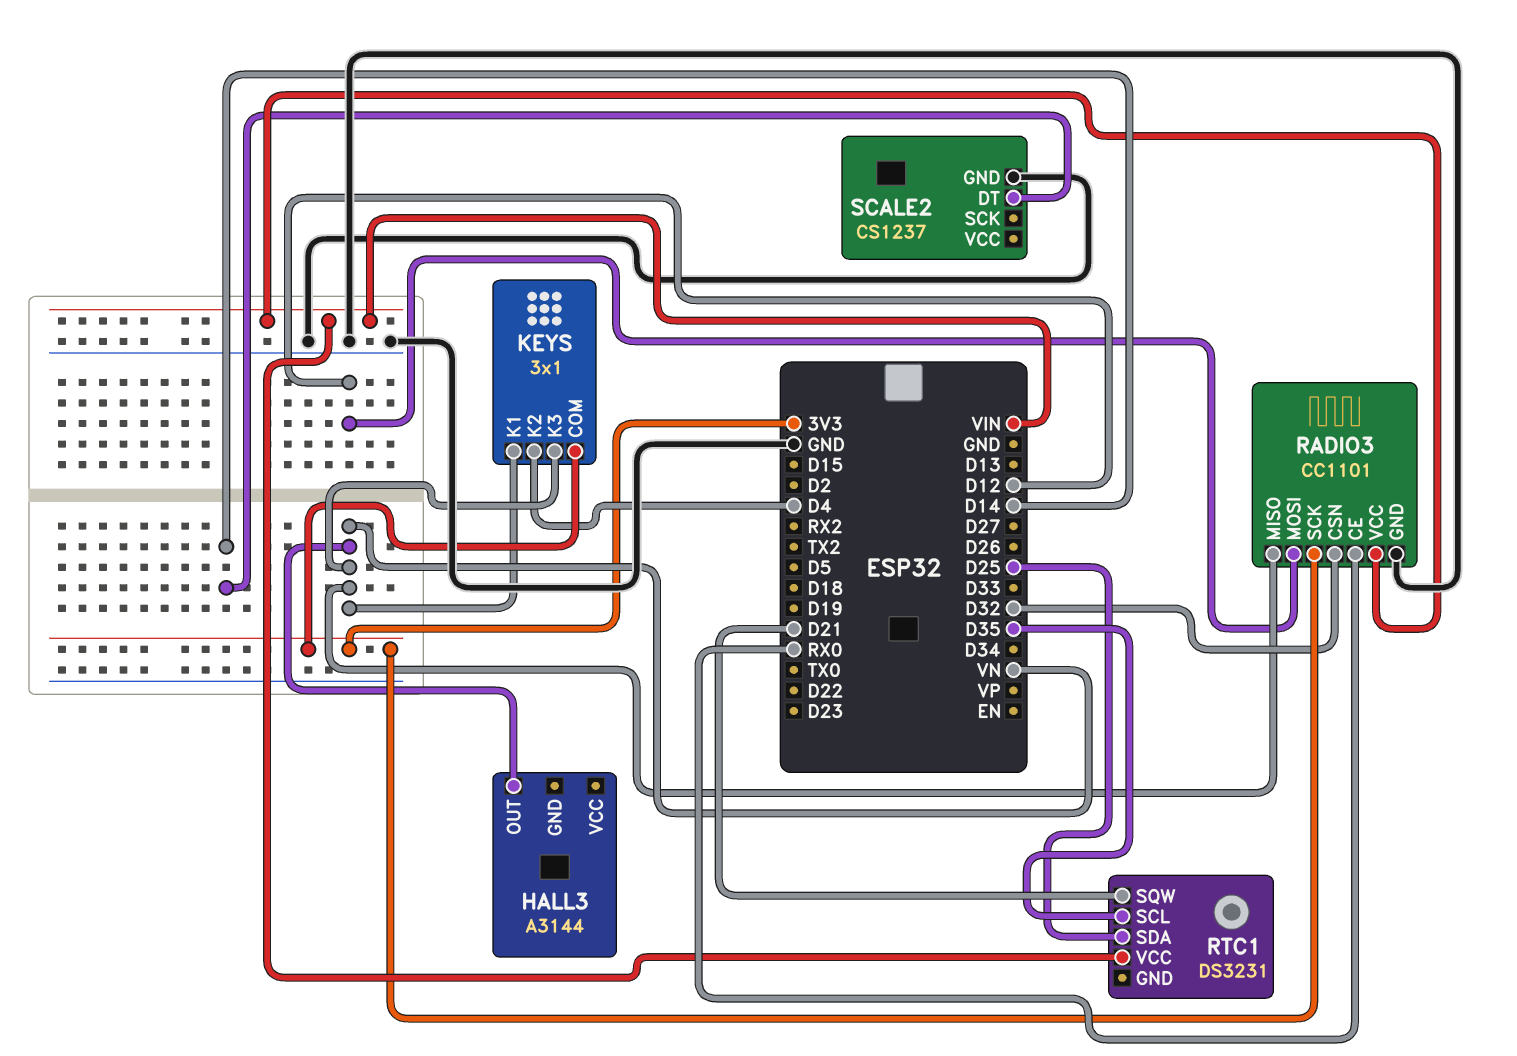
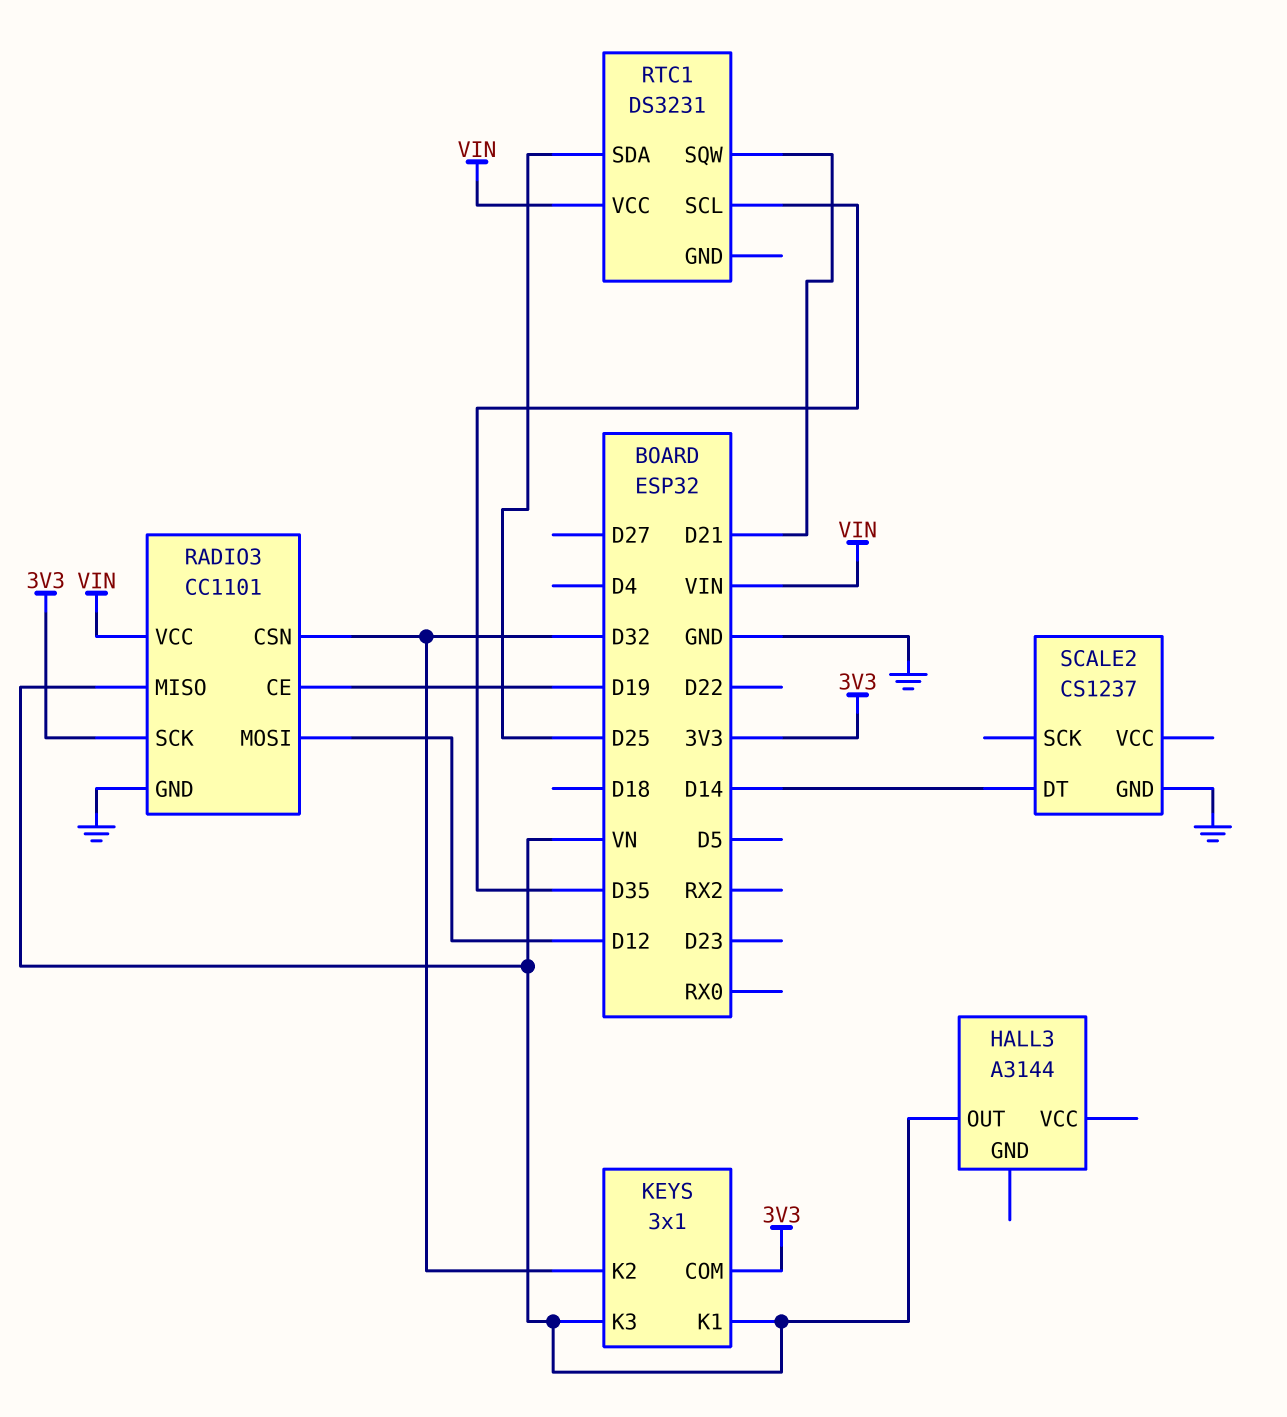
KEYS pin K2: D4 -> D32
RADIO3 pin CE: RX0 -> D19

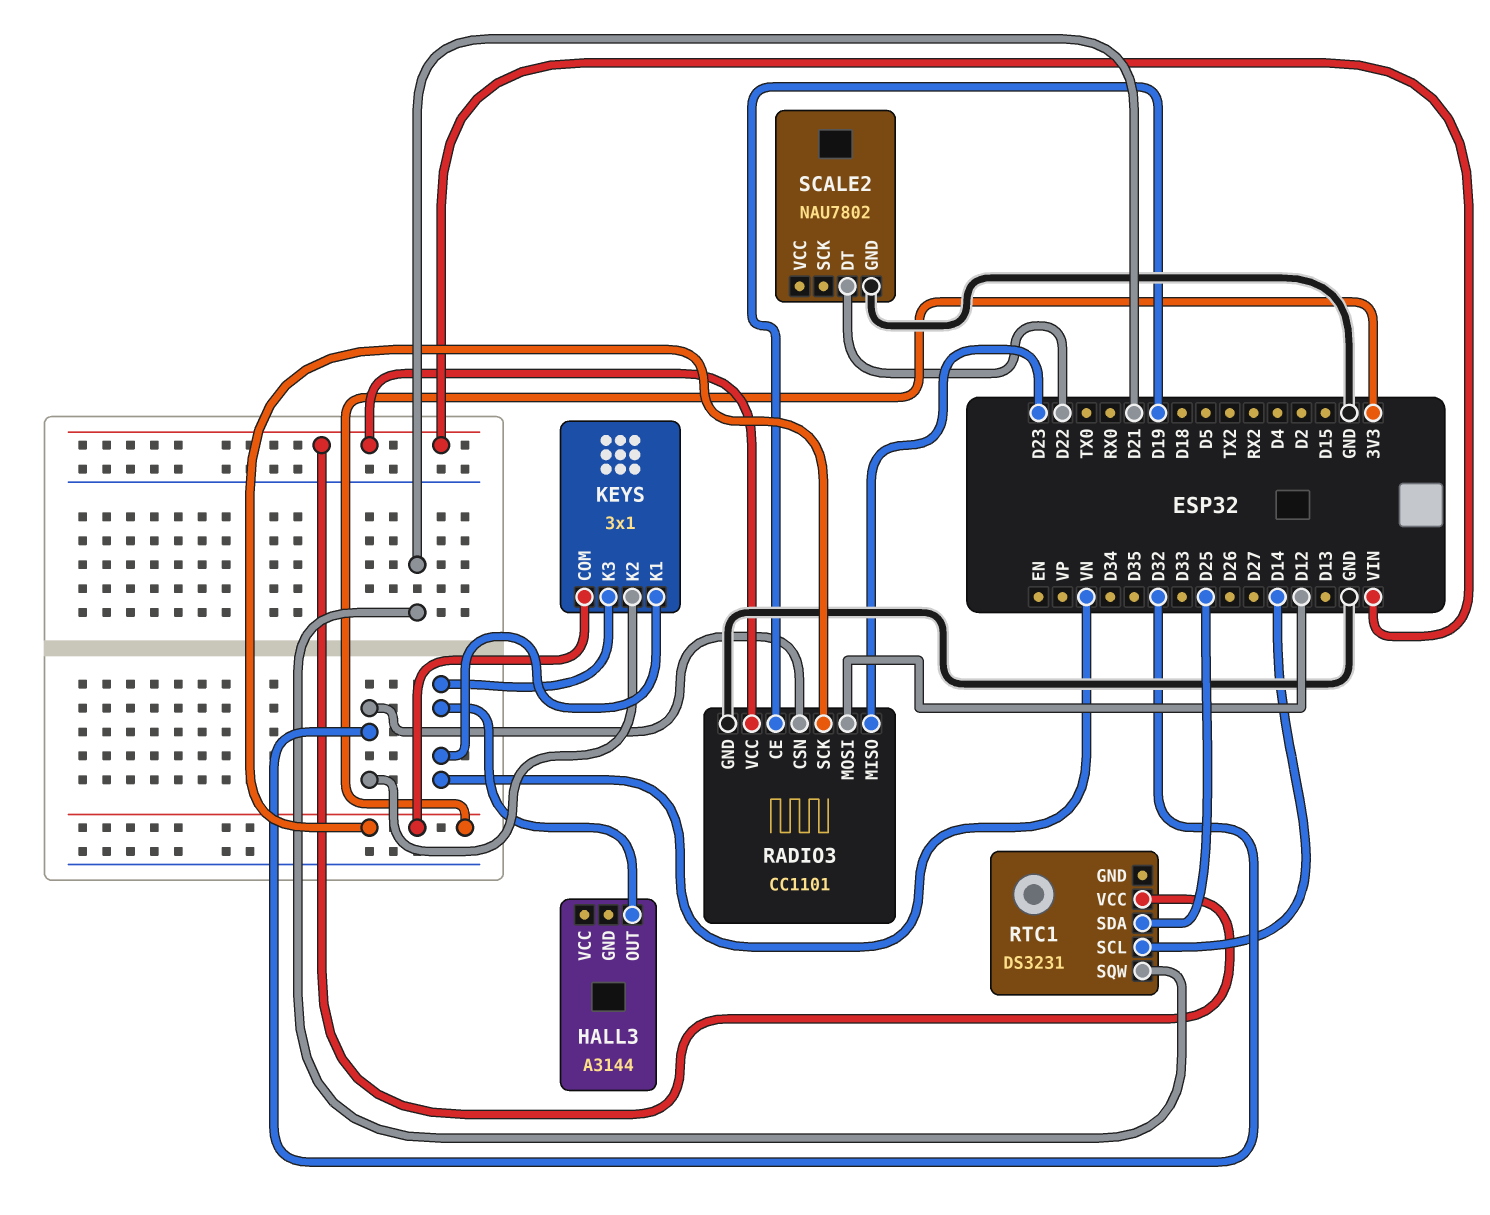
RADIO3 pin MISO: VN -> D23
RTC1 pin SCL: D35 -> D14
SCALE2: CS1237 -> NAU7802
SCALE2 pin DT: D14 -> D22

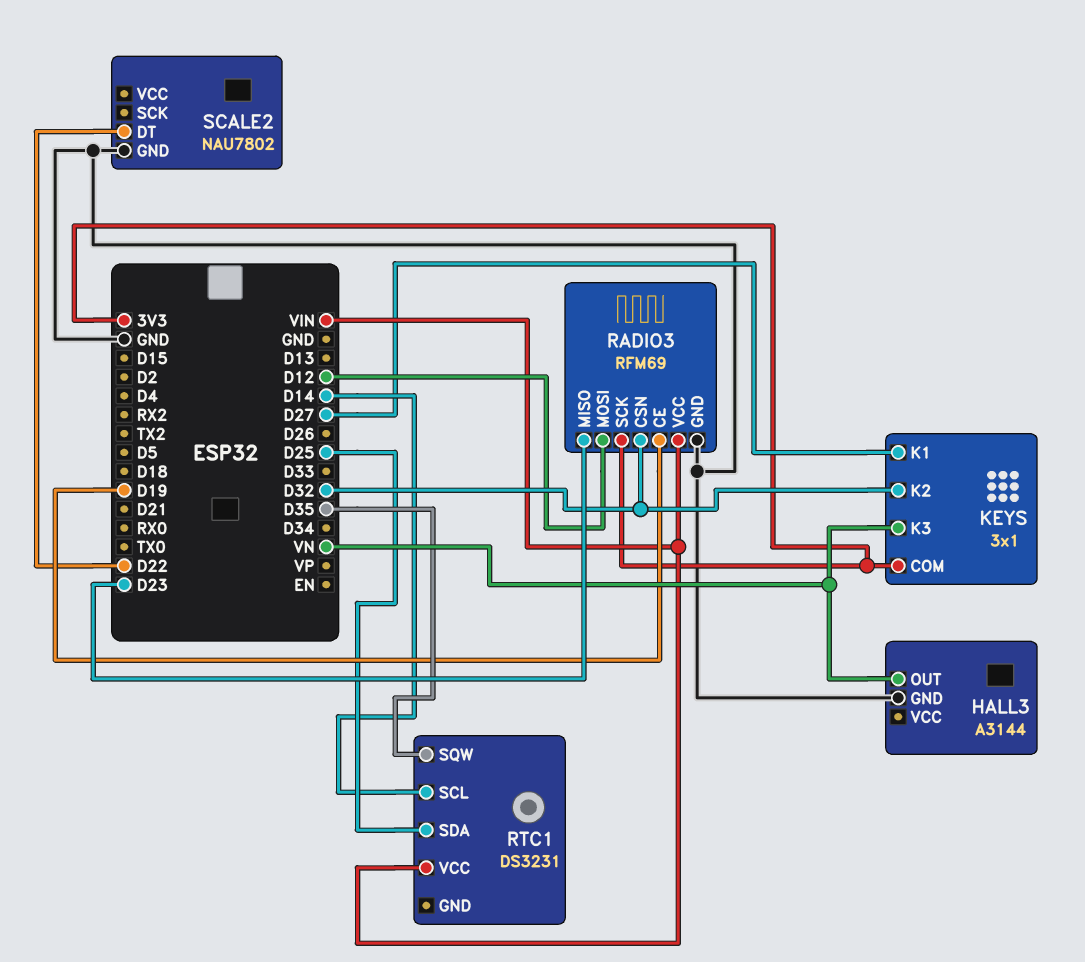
HALL3 pin GND: none -> GND
KEYS pin K1: VN -> D27
RADIO3: CC1101 -> RFM69
RTC1 pin SQW: D21 -> D35

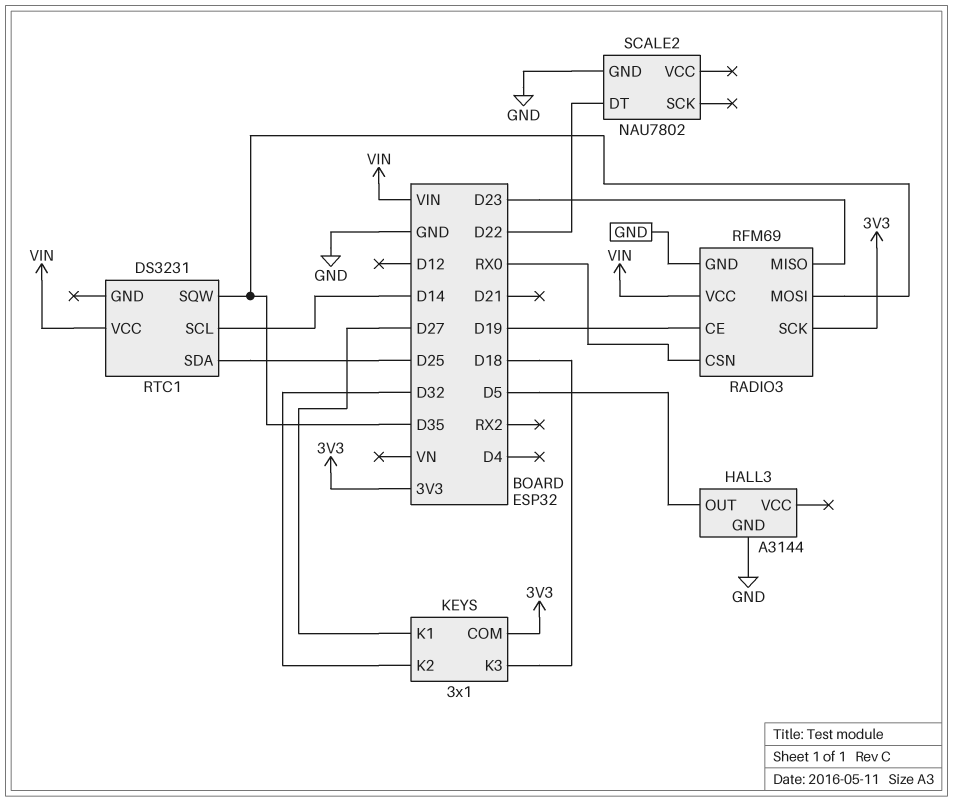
HALL3 pin OUT: VN -> D5
KEYS pin K3: VN -> D18
RADIO3 pin CSN: D32 -> RX0
RADIO3 pin MOSI: D12 -> D35

